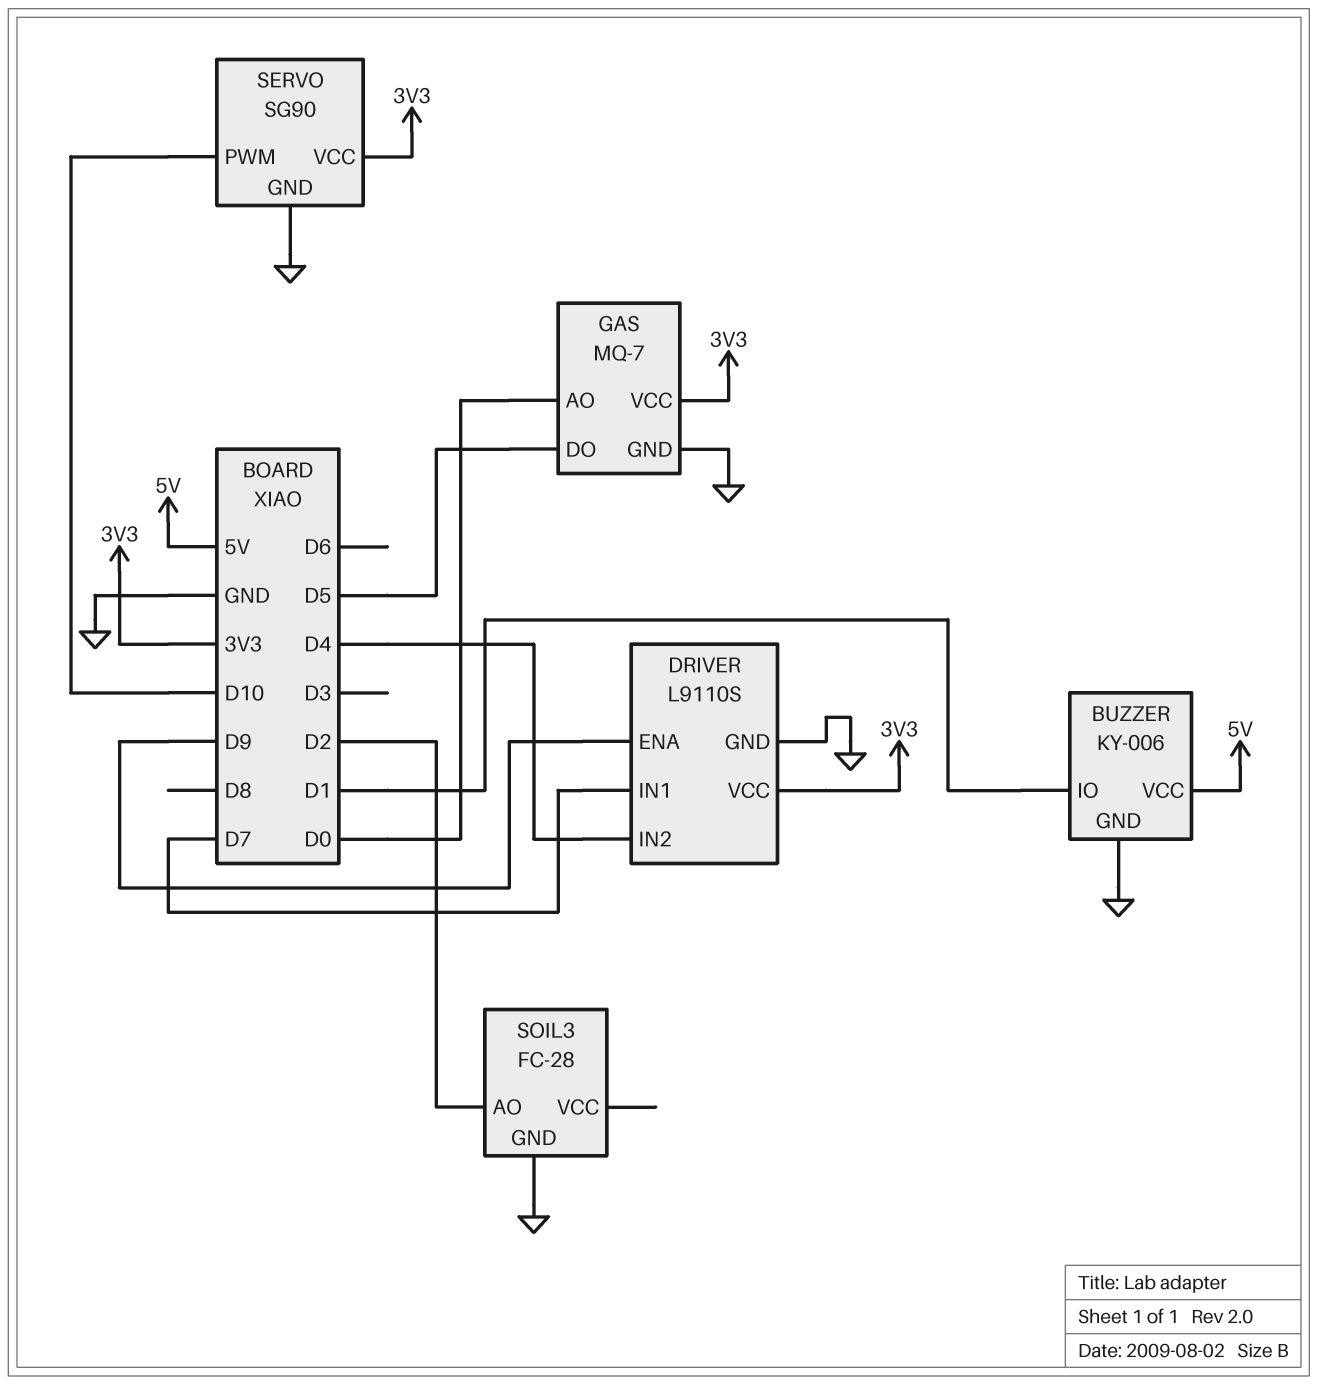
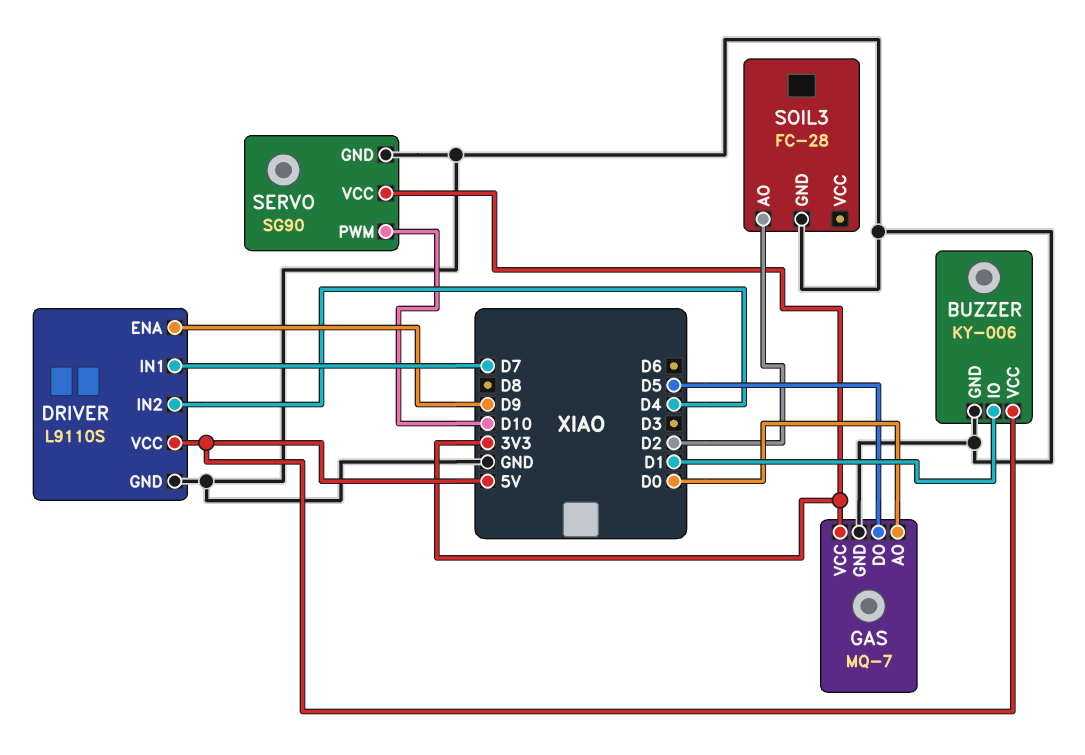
DRIVER pin VCC: 3V3 -> 5V

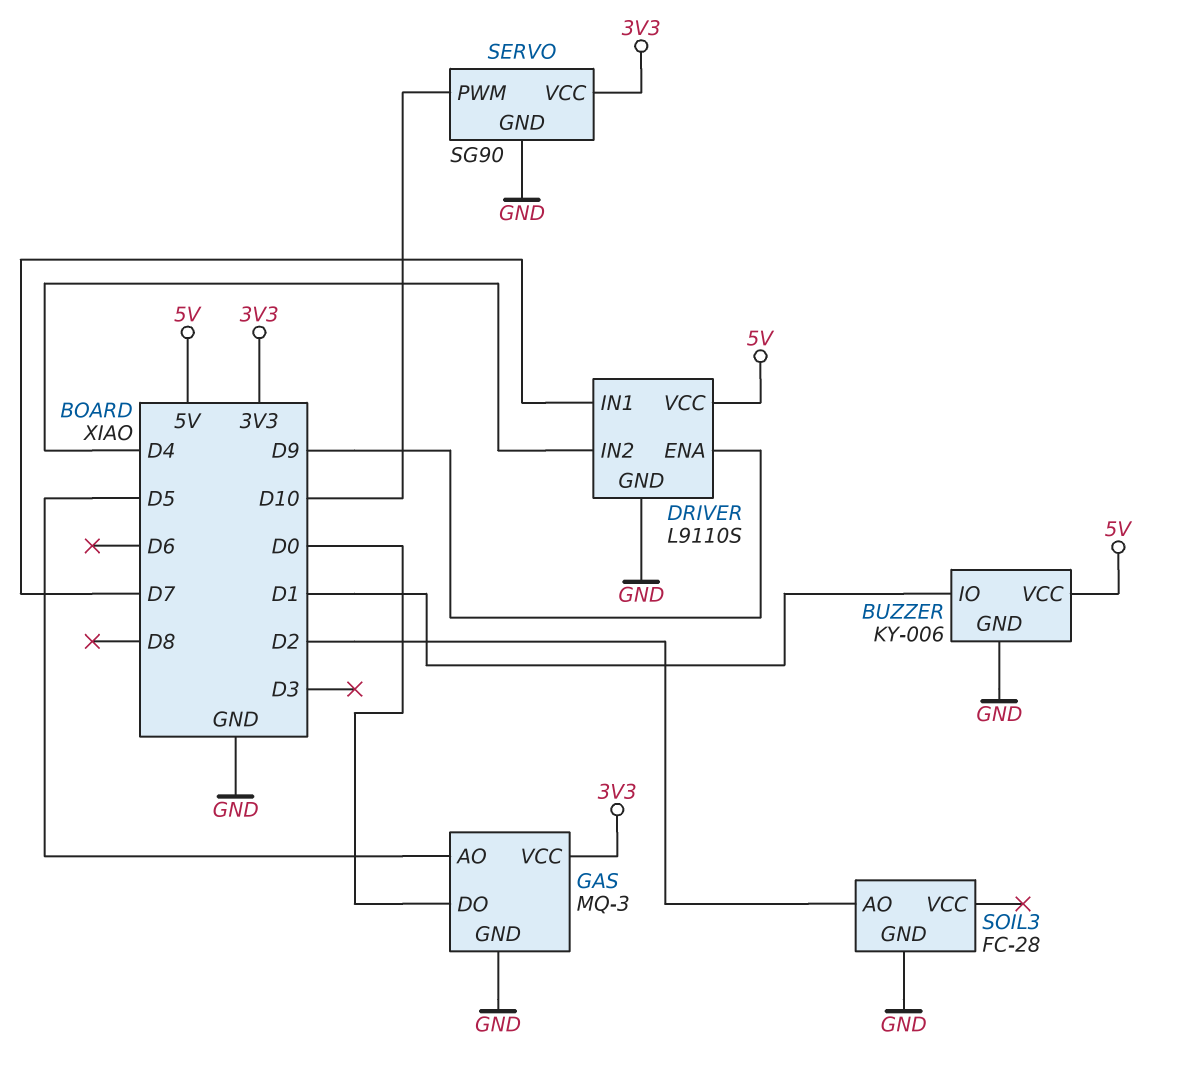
GAS: MQ-7 -> MQ-3
GAS pin AO: D0 -> D5
GAS pin DO: D5 -> D0

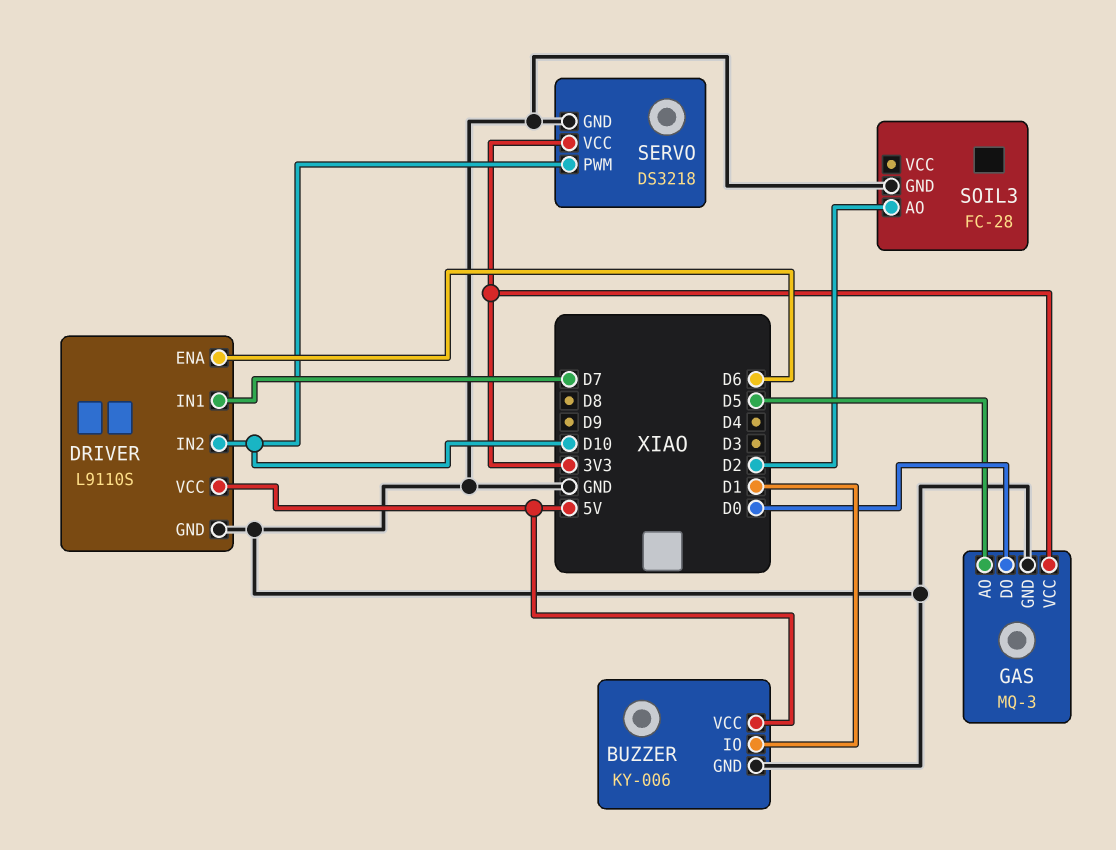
DRIVER pin ENA: D9 -> D6
DRIVER pin IN2: D4 -> D10
SERVO: SG90 -> DS3218

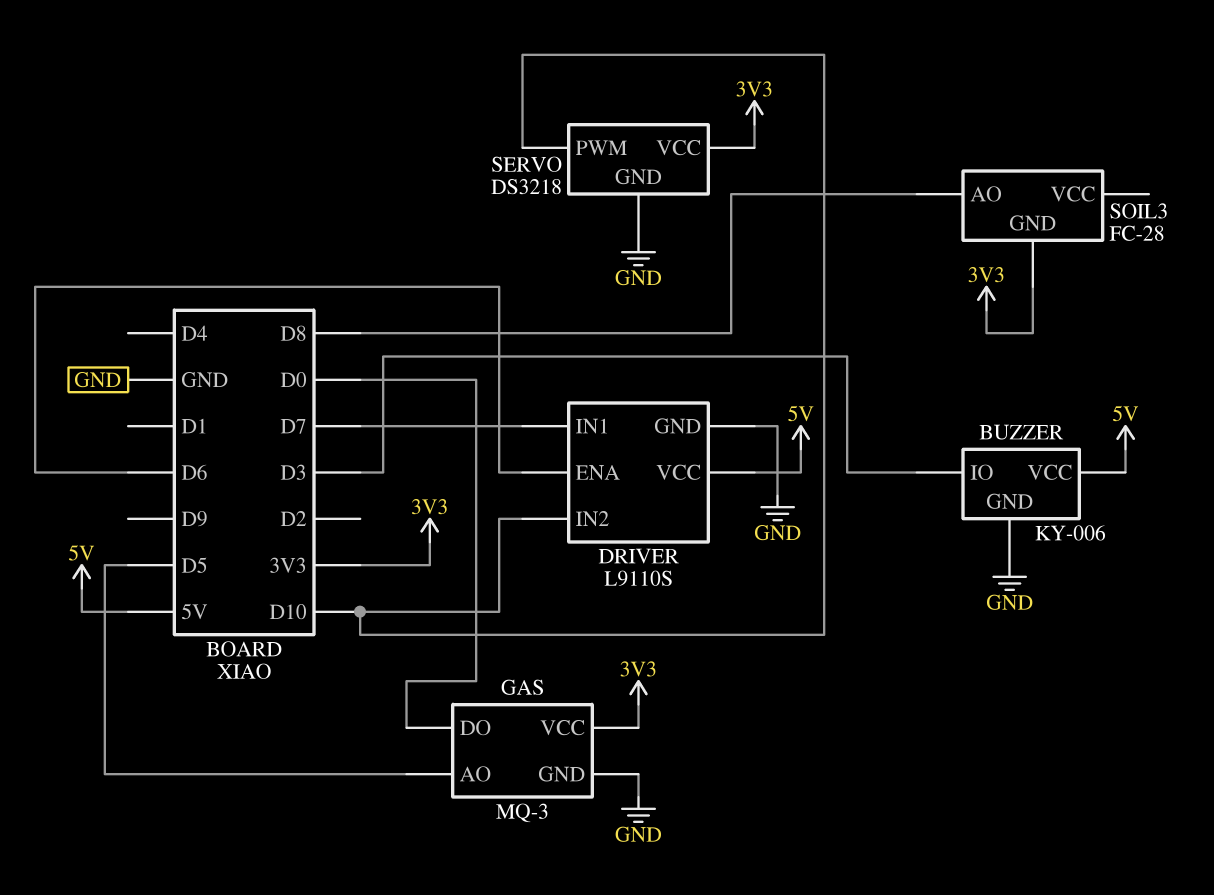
BUZZER pin IO: D1 -> D3
SOIL3 pin AO: D2 -> D8
SOIL3 pin GND: GND -> 3V3

